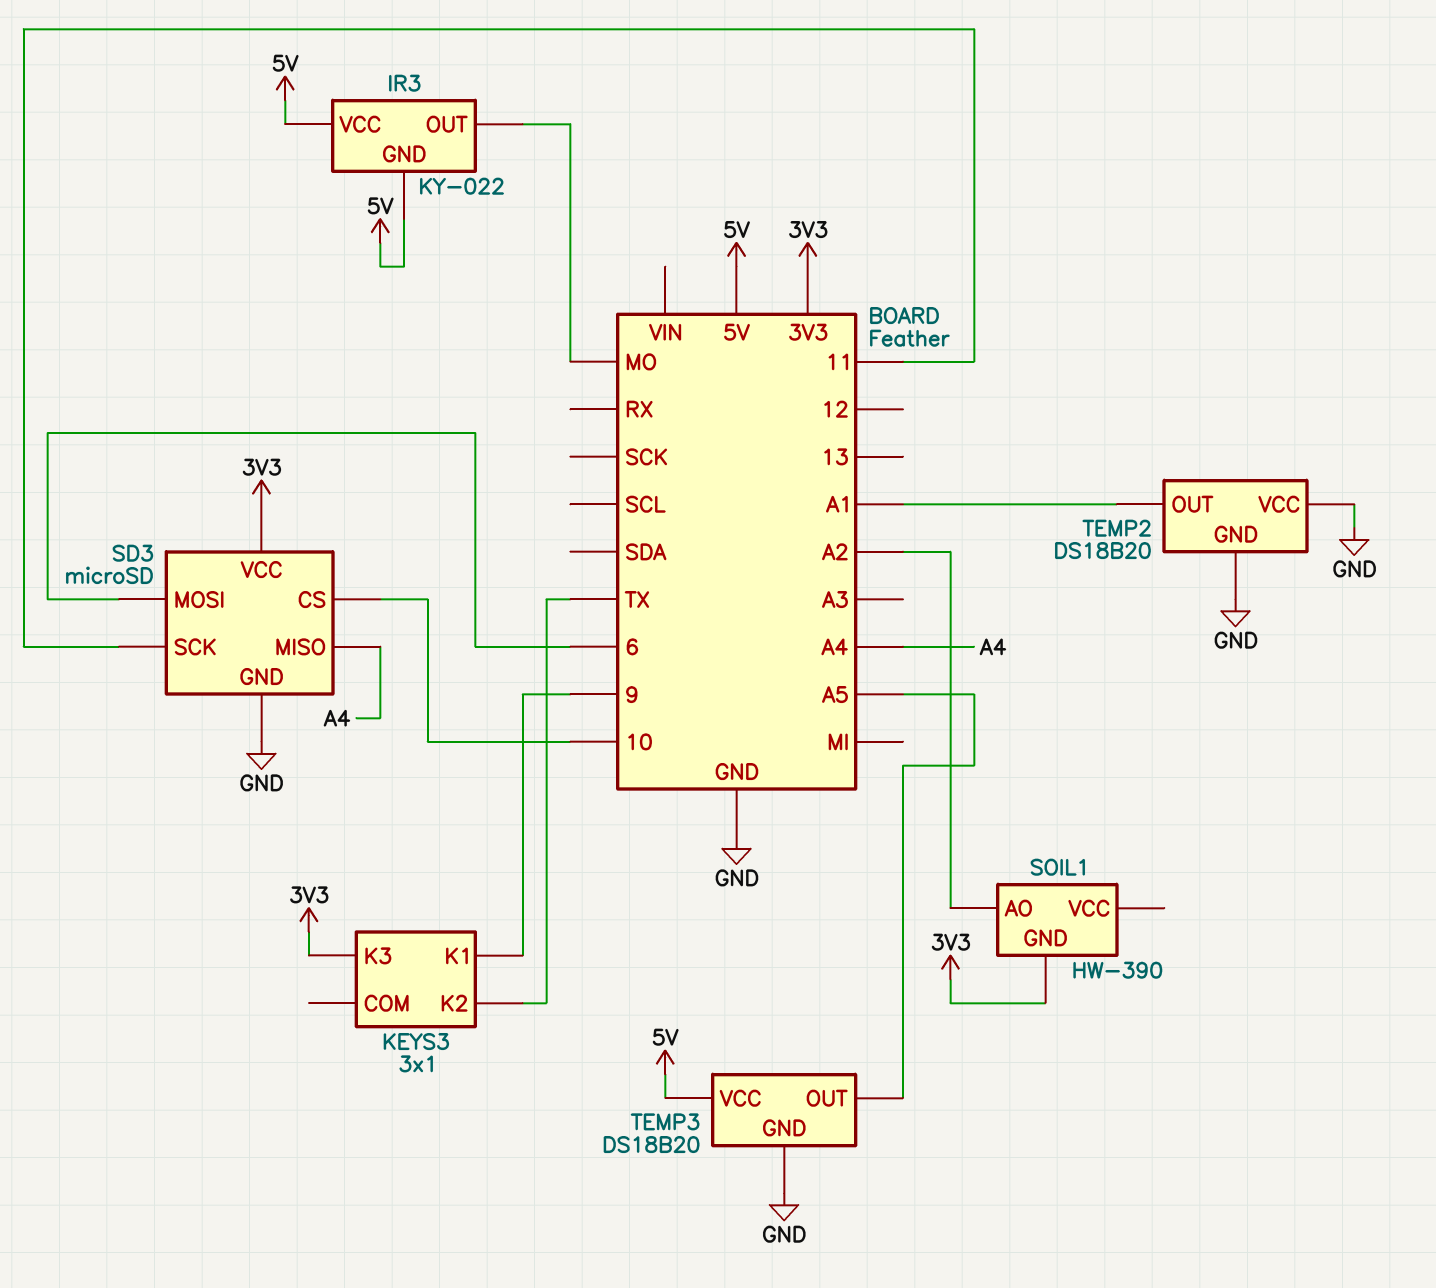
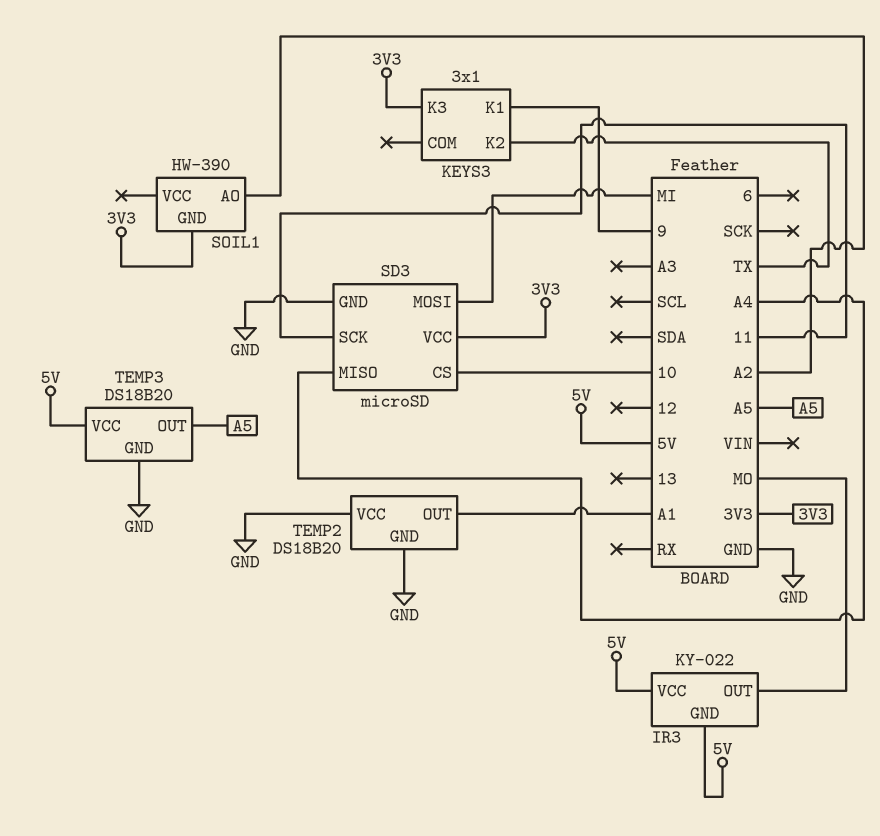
SD3 pin MOSI: 6 -> MI

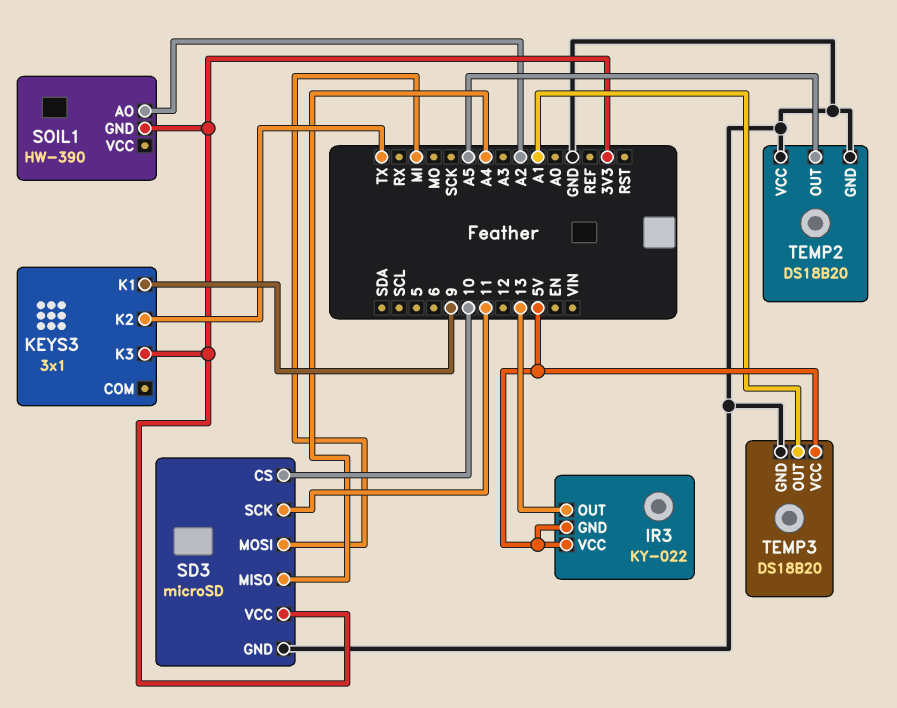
IR3 pin OUT: MO -> 13
TEMP2 pin OUT: A1 -> A5
TEMP3 pin OUT: A5 -> A1

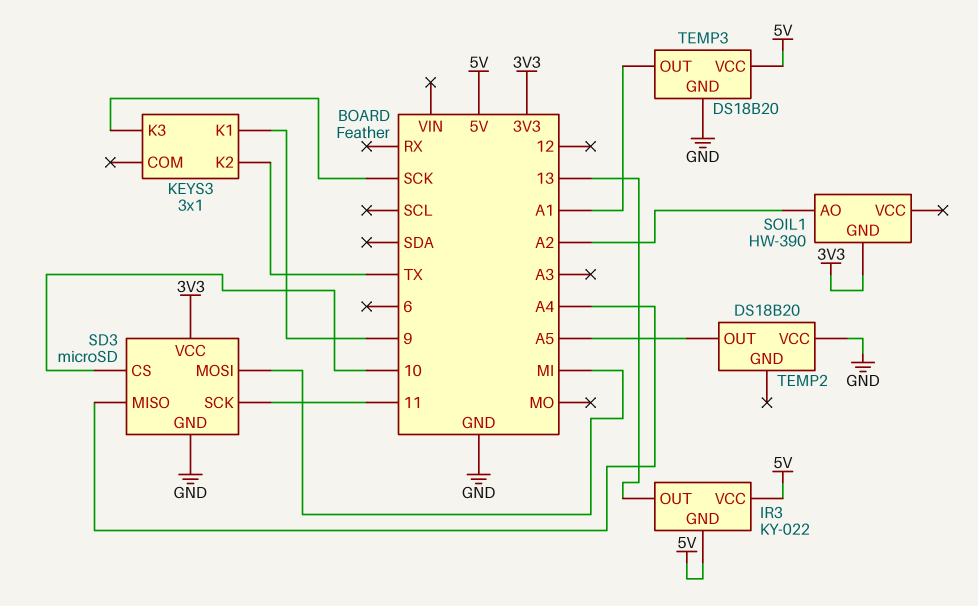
KEYS3 pin K3: 3V3 -> SCK
TEMP2 pin GND: GND -> none

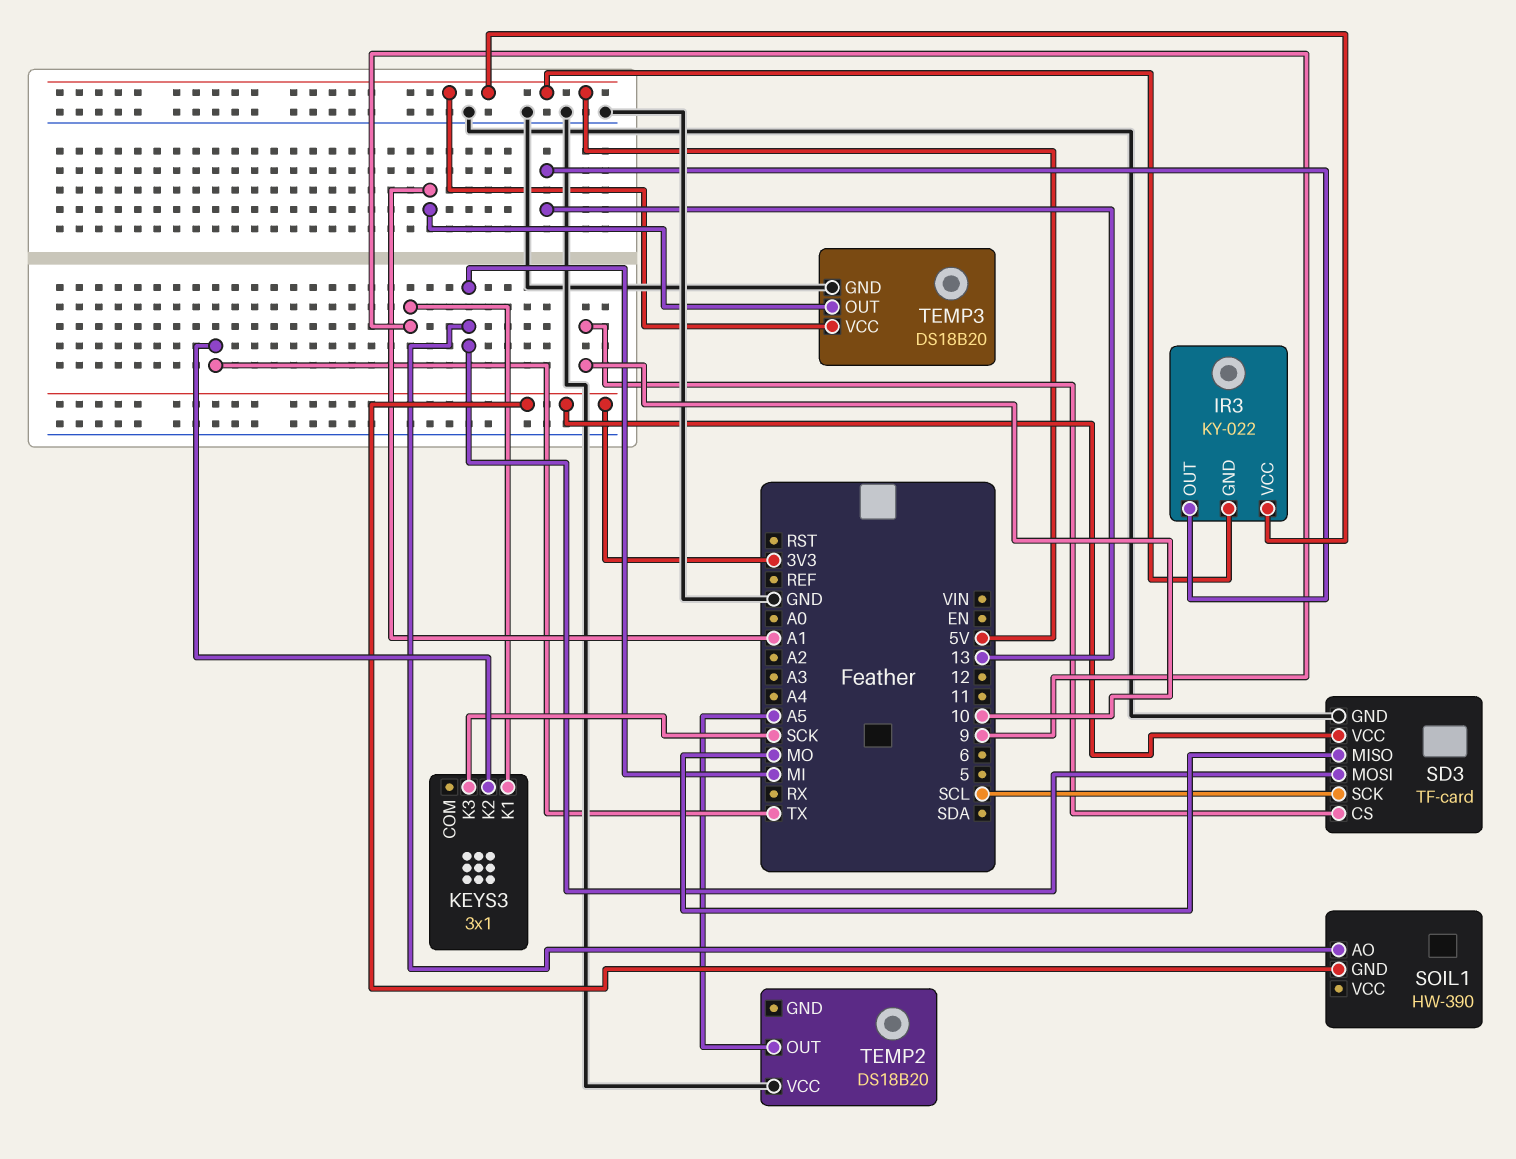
SD3: microSD -> TF-card
SD3 pin MISO: A4 -> MO
SD3 pin SCK: 11 -> SCL
SOIL1 pin AO: A2 -> MI

